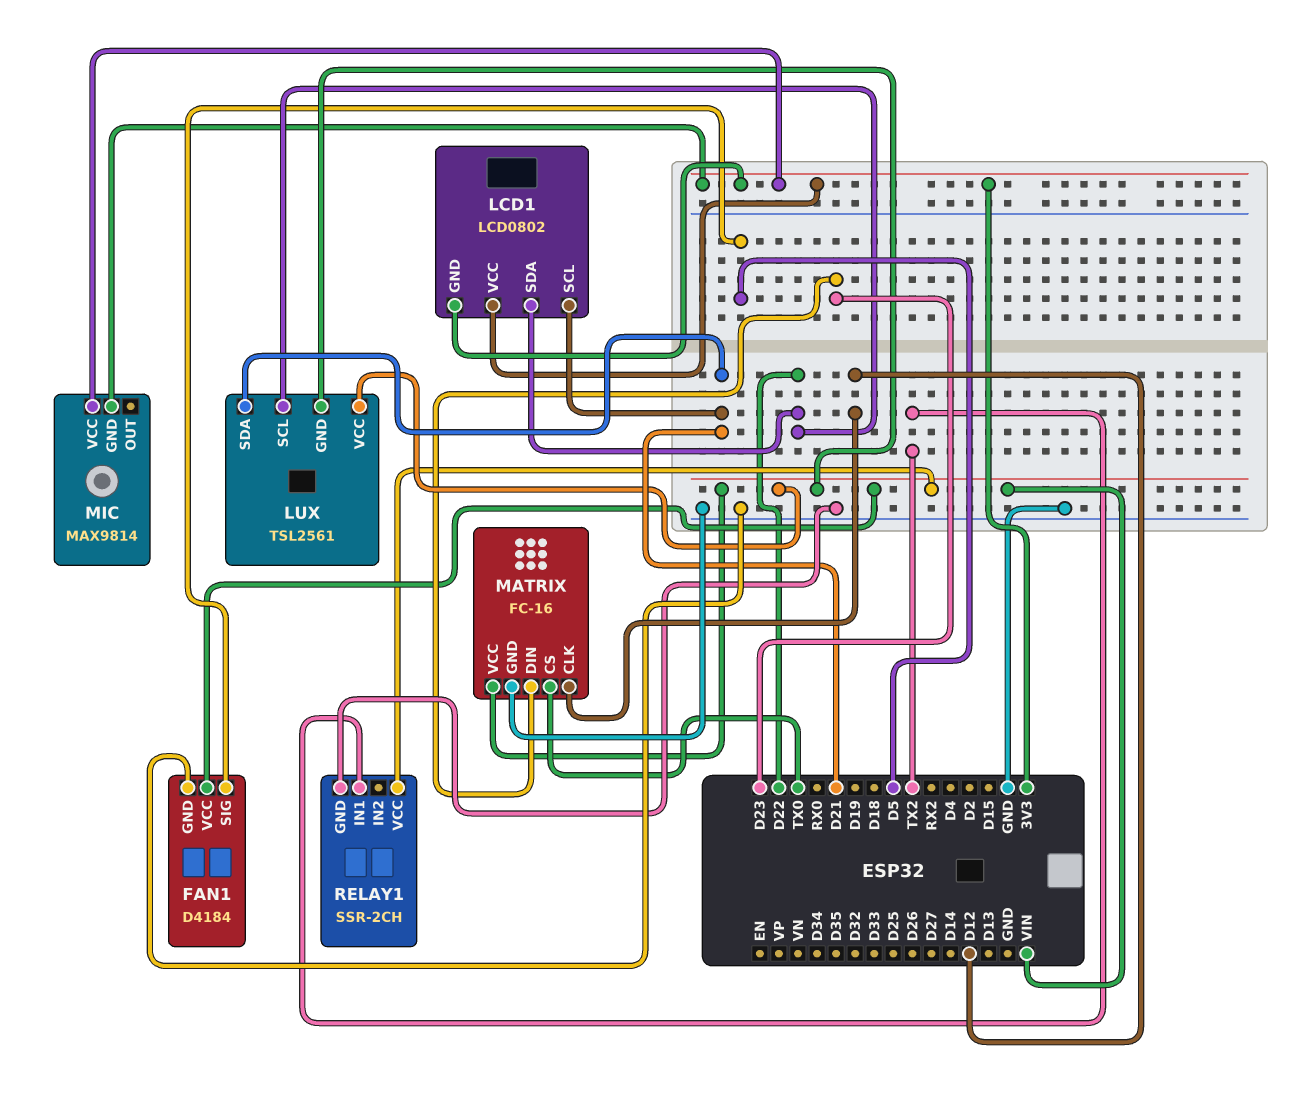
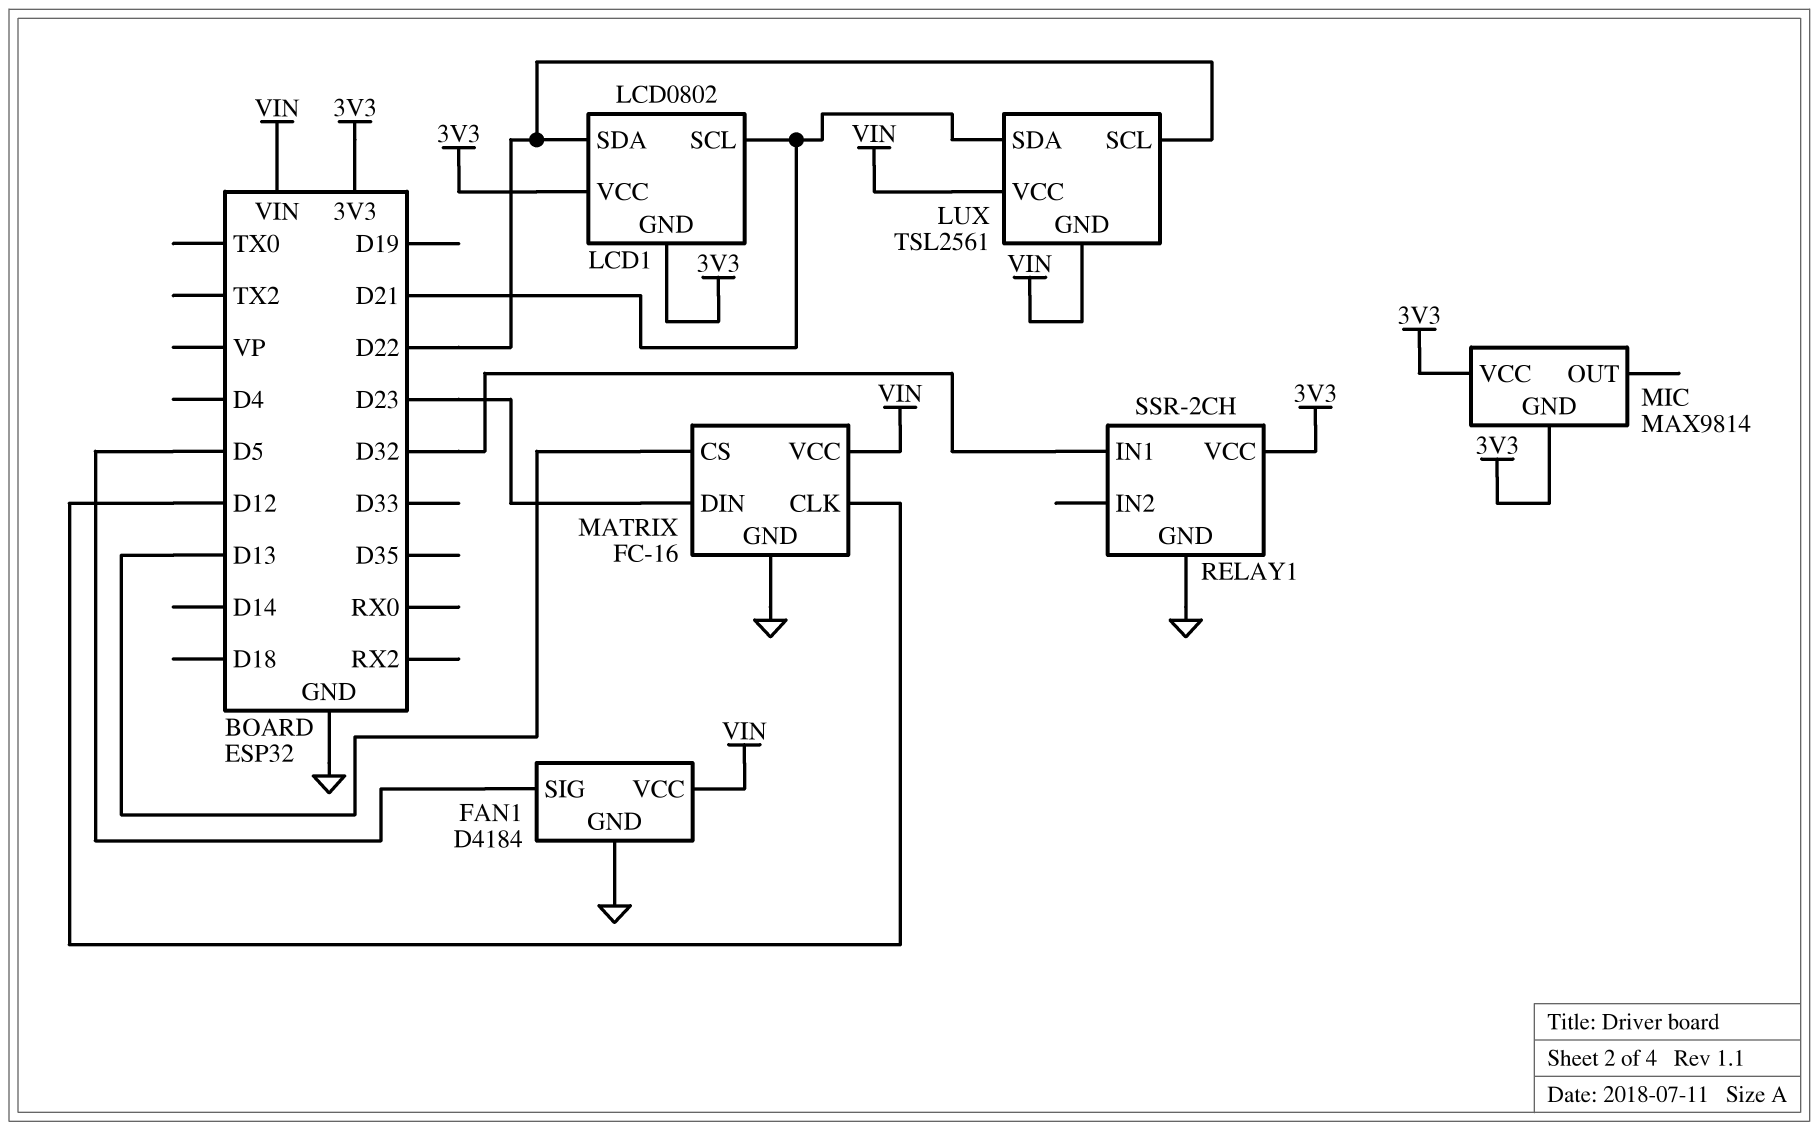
MATRIX pin CS: TX0 -> D13
RELAY1 pin IN1: TX2 -> D32
RELAY1 pin VCC: VIN -> 3V3

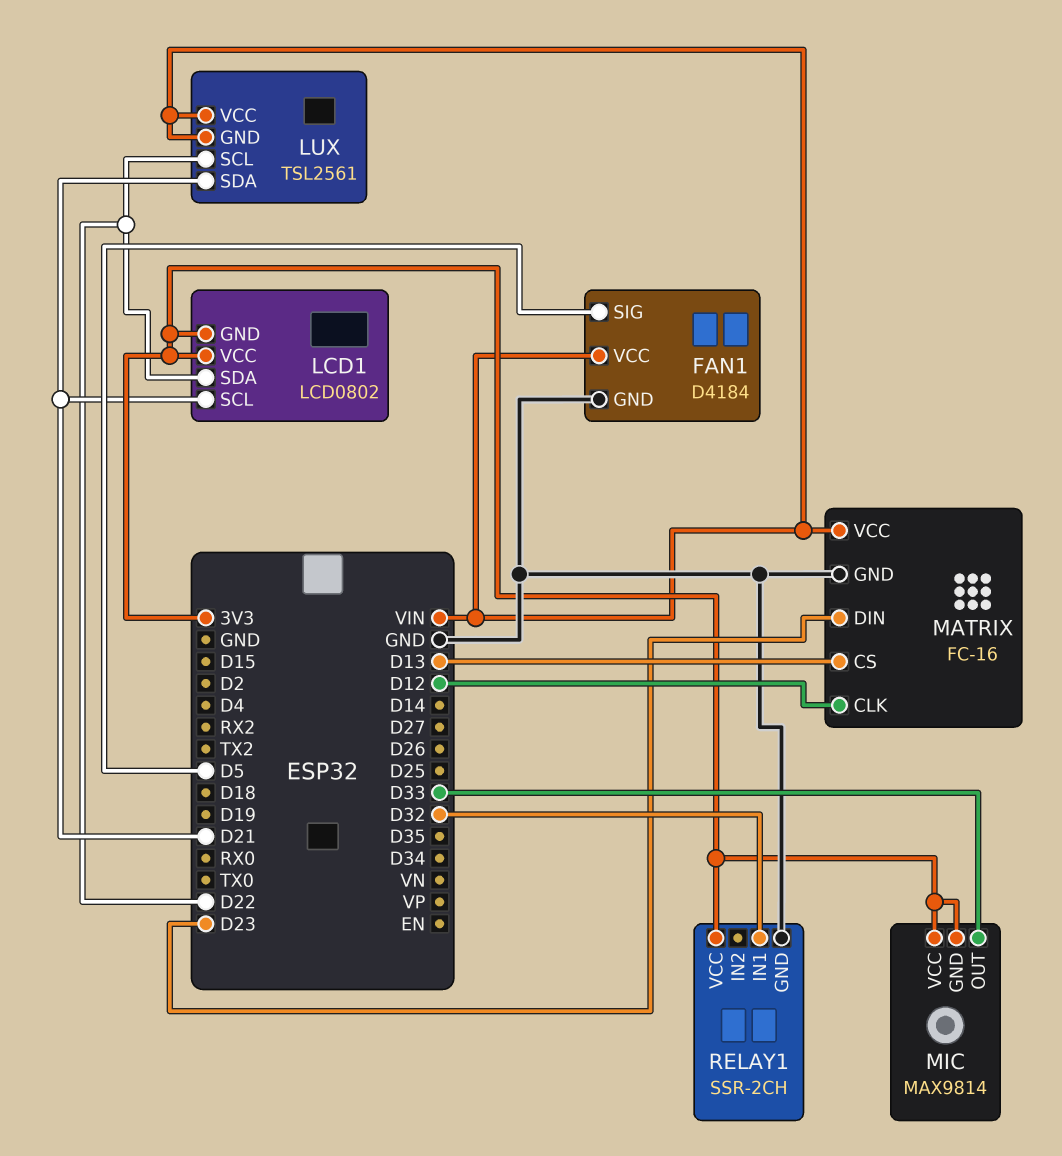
MIC pin OUT: none -> D33

